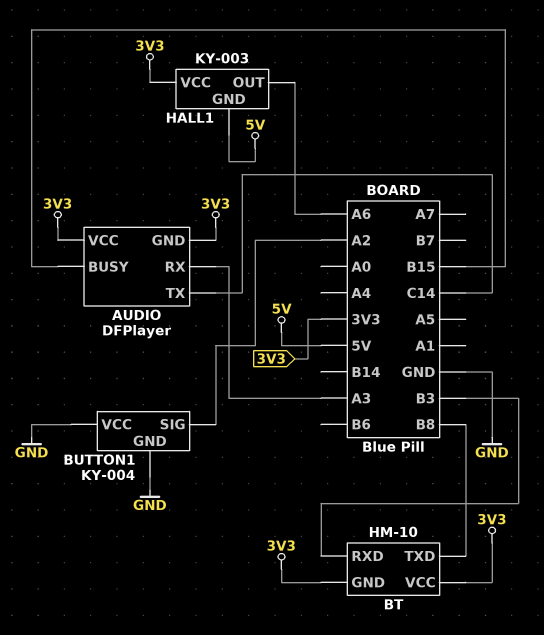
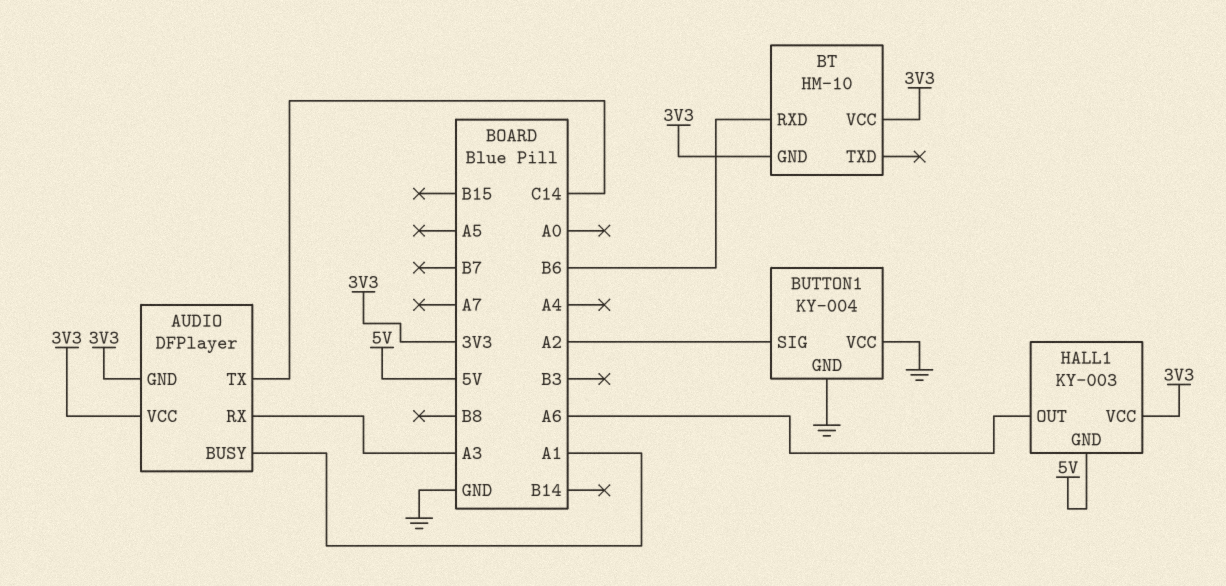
AUDIO pin BUSY: B15 -> A1
BT pin RXD: B3 -> B6
BT pin TXD: B8 -> none

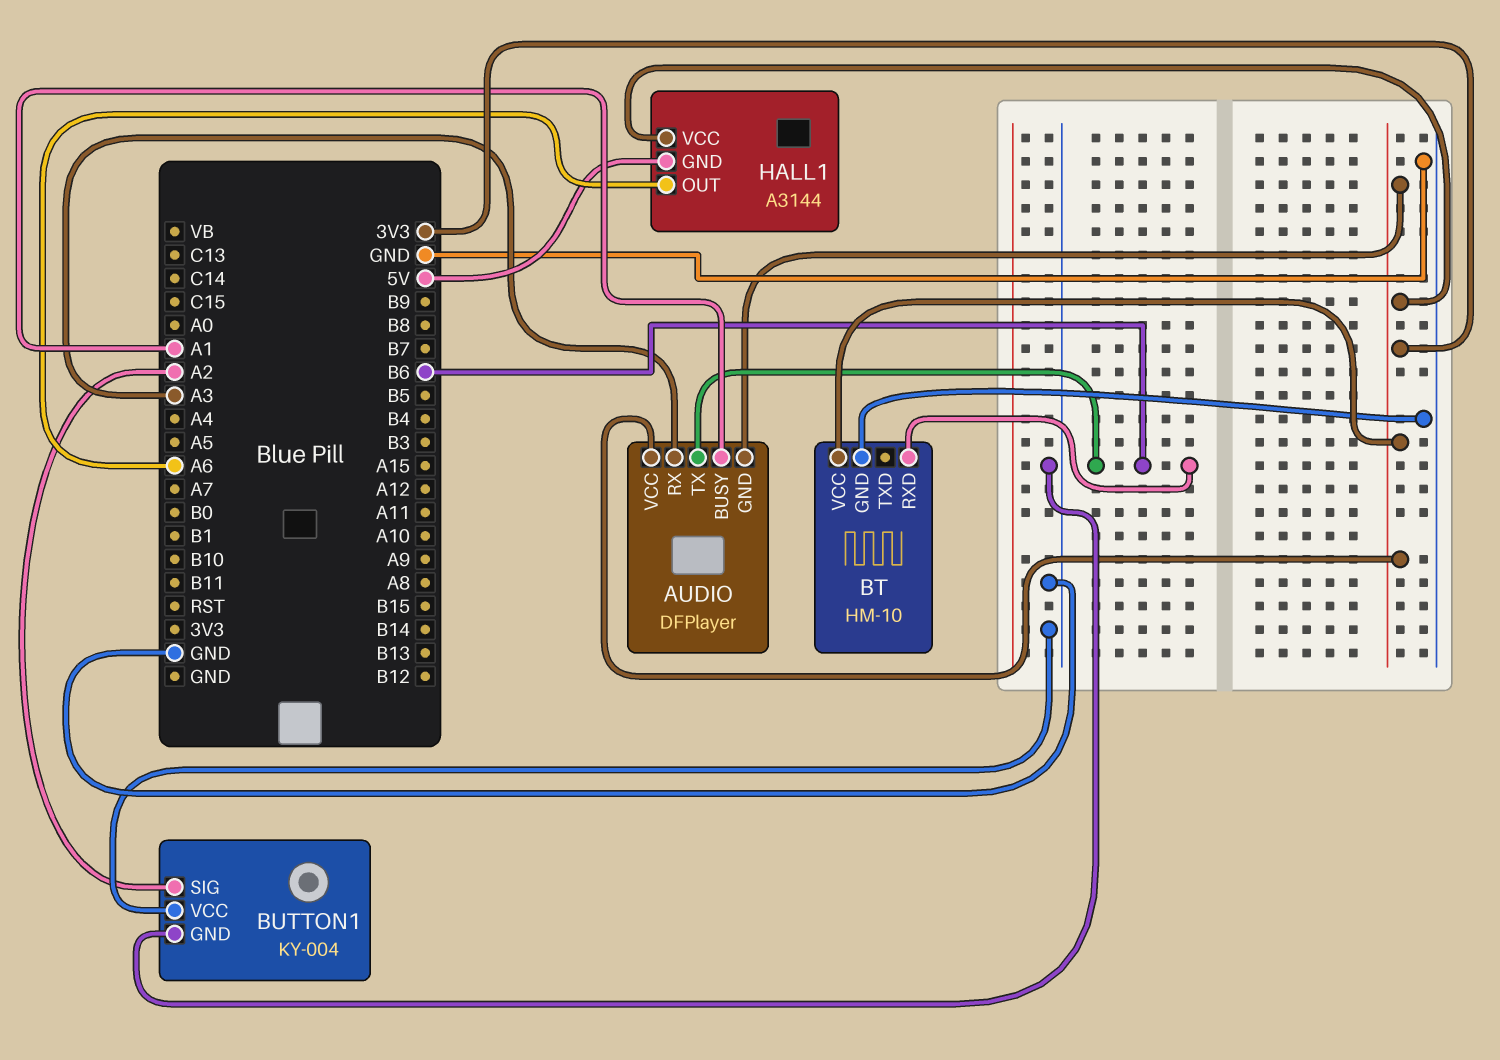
AUDIO pin TX: C14 -> B6
BT pin GND: 3V3 -> GND
HALL1: KY-003 -> A3144

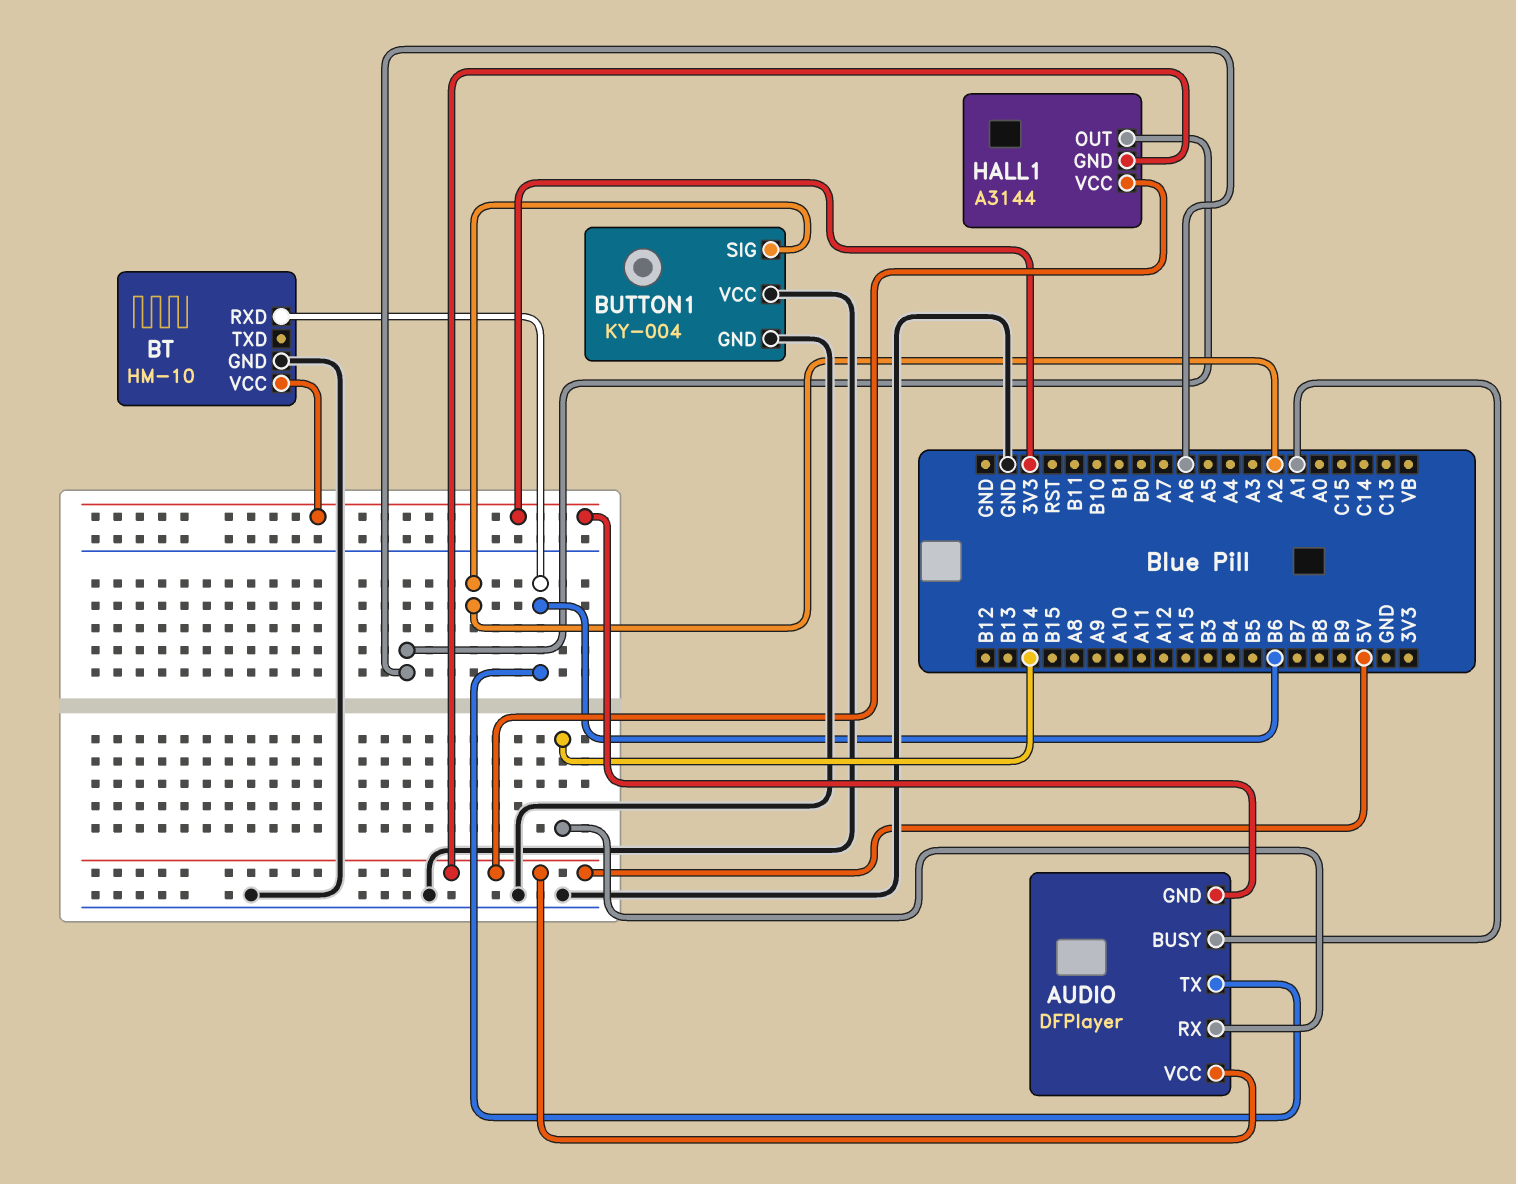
AUDIO pin RX: A3 -> B14
AUDIO pin VCC: 3V3 -> 5V
HALL1 pin VCC: 3V3 -> 5V

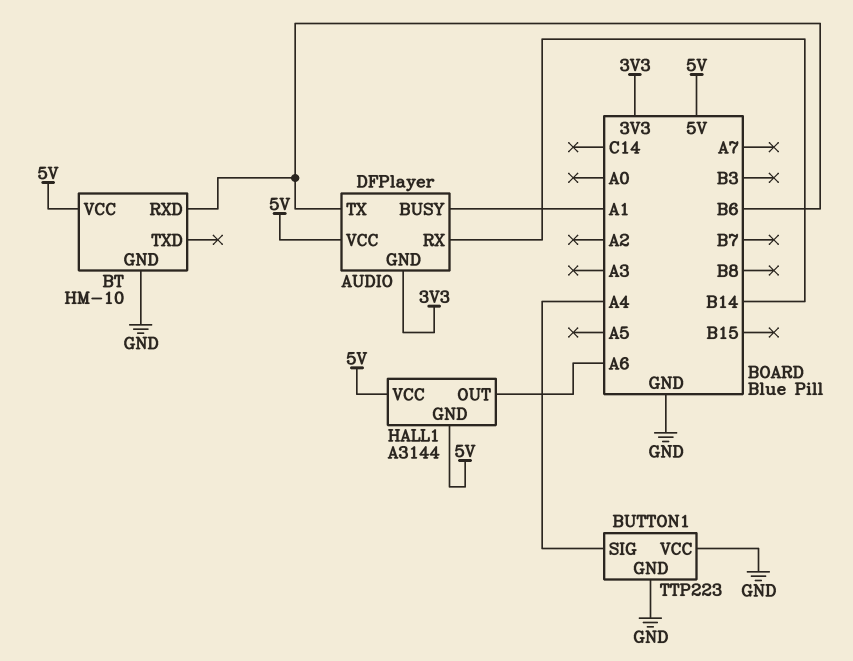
BT pin VCC: 3V3 -> 5V
BUTTON1: KY-004 -> TTP223
BUTTON1 pin SIG: A2 -> A4

